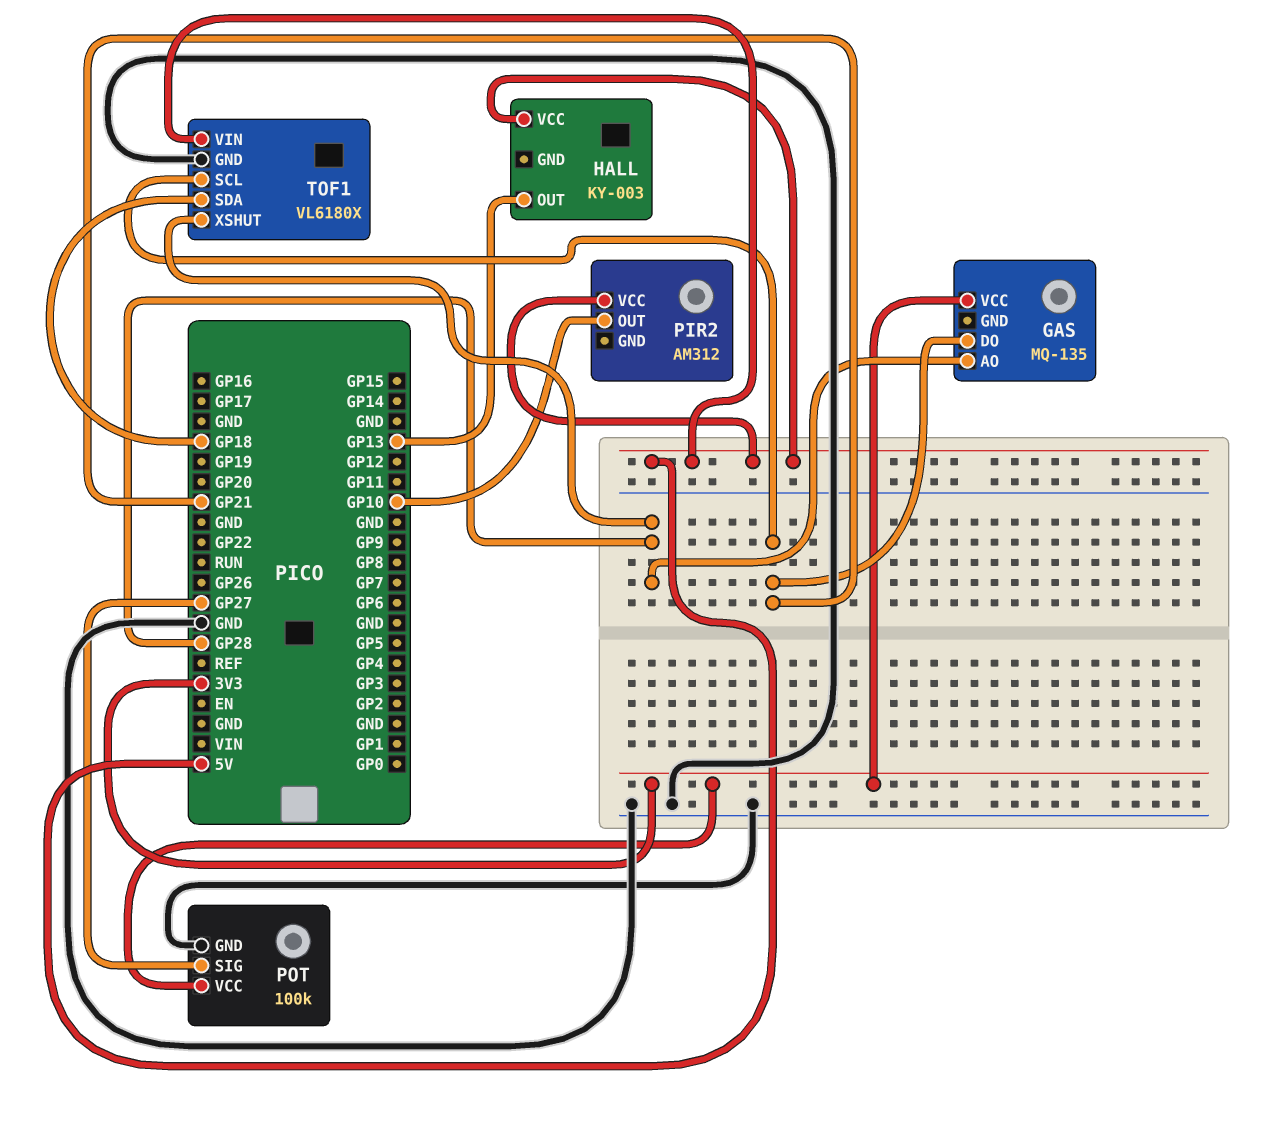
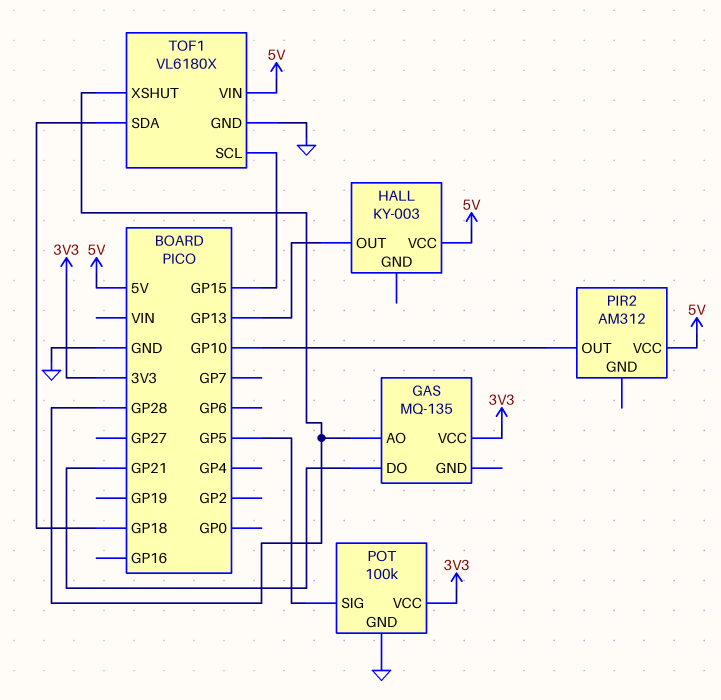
POT pin SIG: GP27 -> GP5
TOF1 pin SCL: GP21 -> GP15

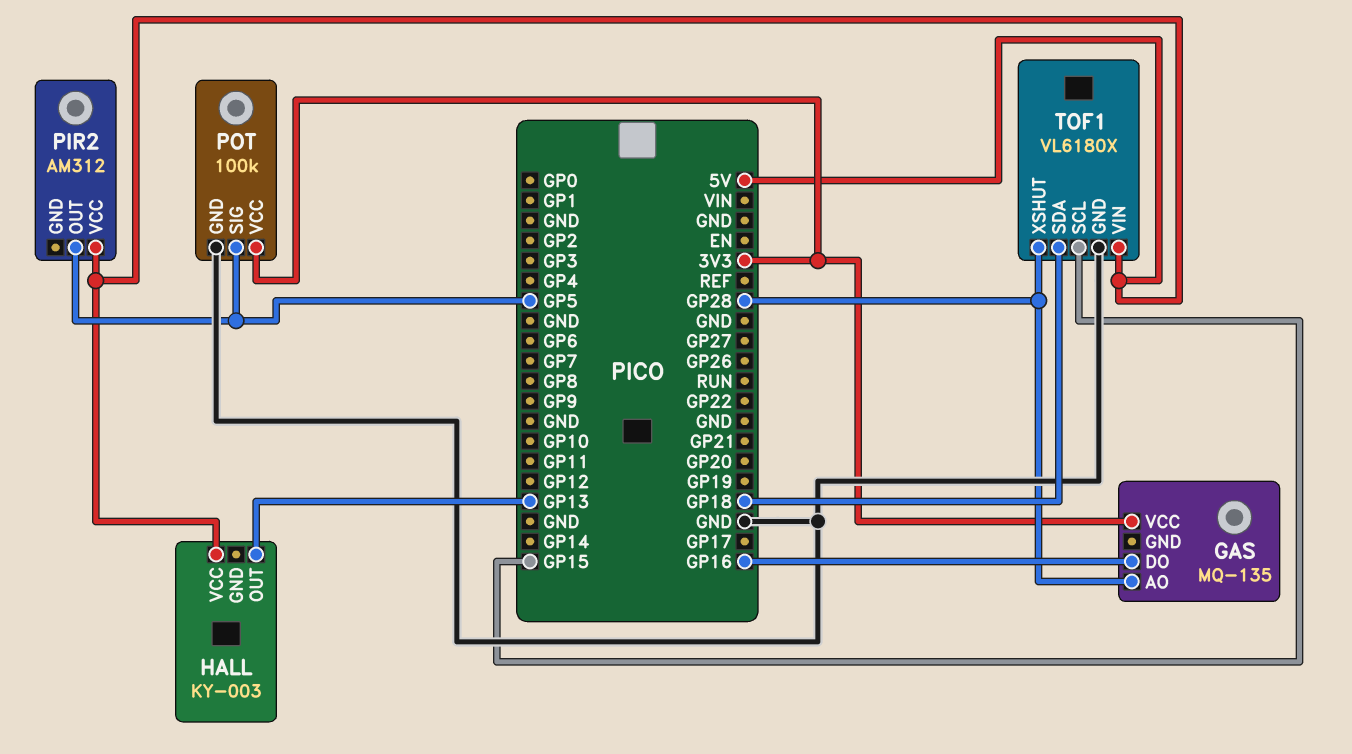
GAS pin DO: GP21 -> GP16
PIR2 pin OUT: GP10 -> GP5

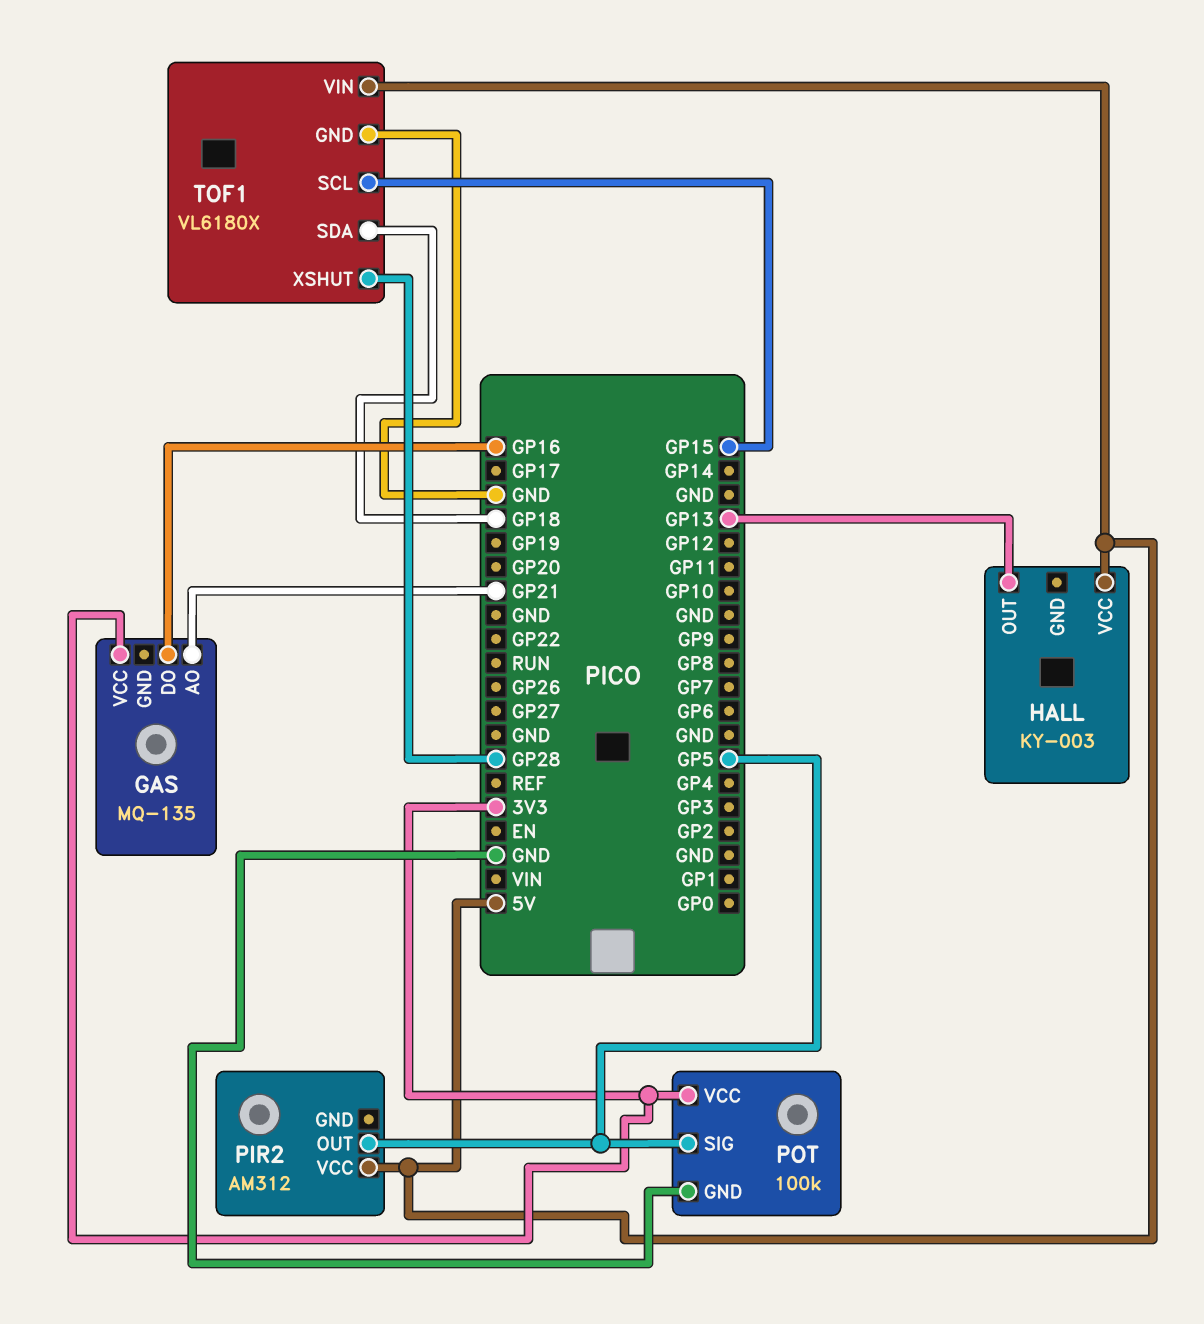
GAS pin AO: GP28 -> GP21

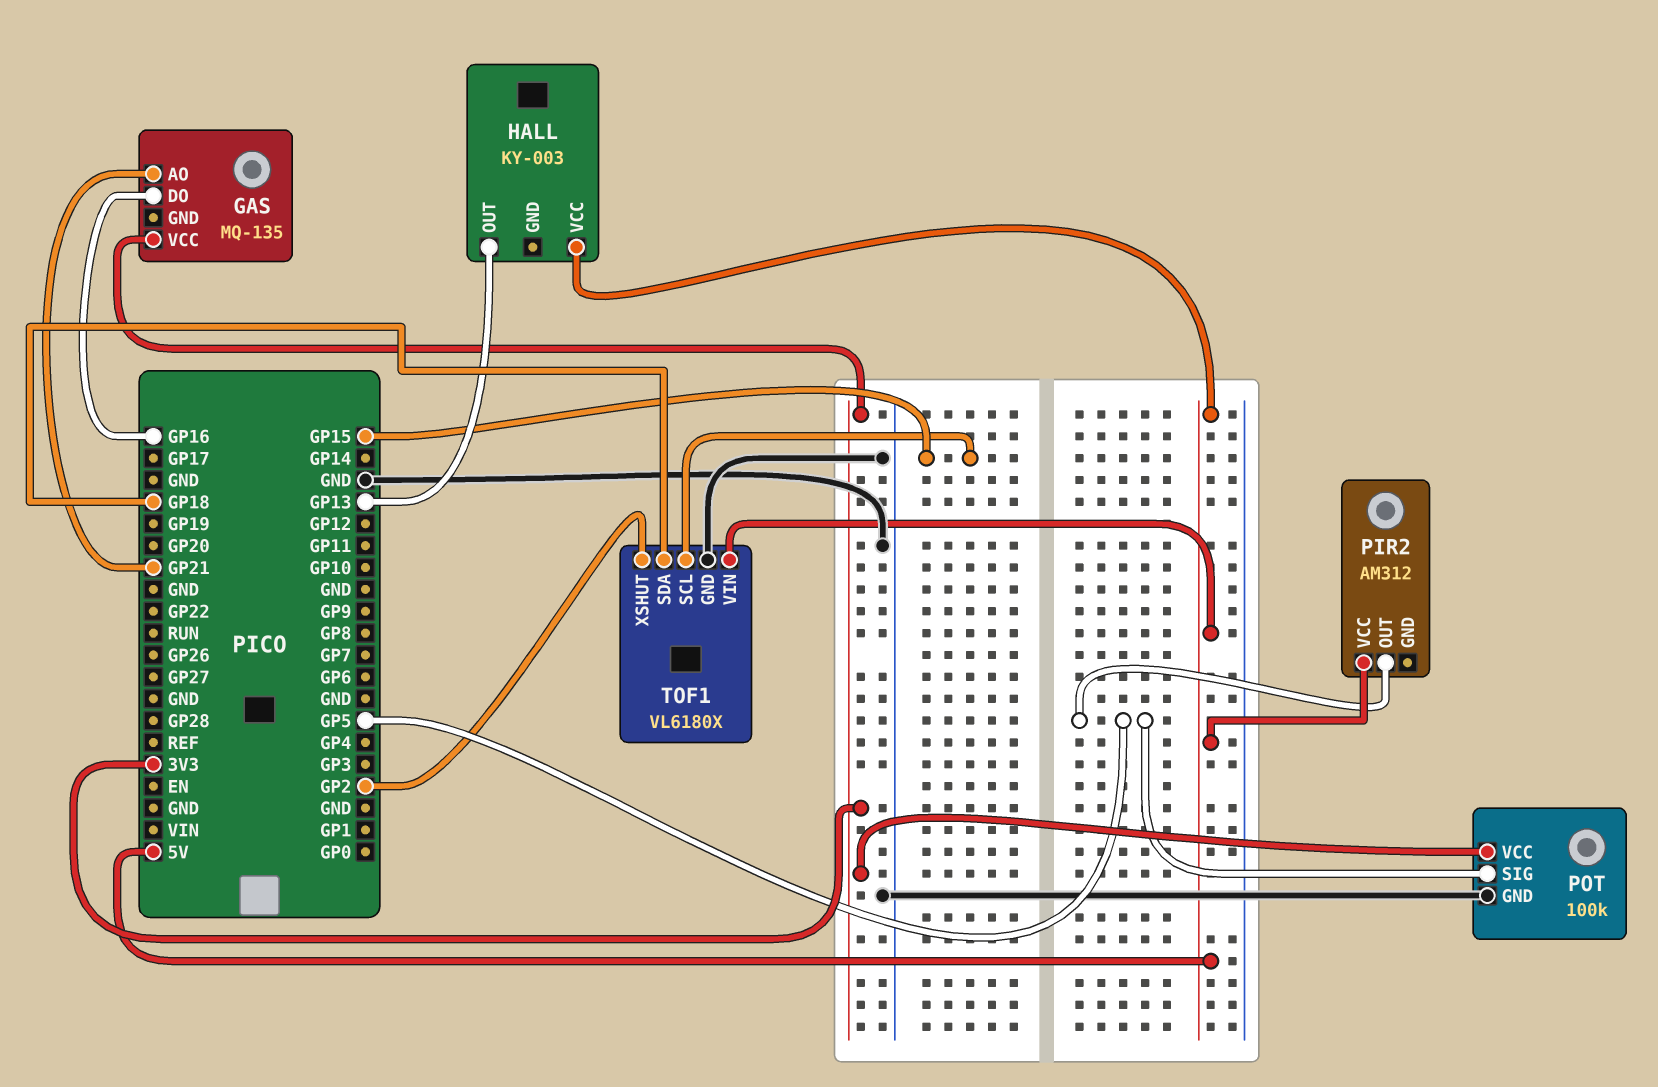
TOF1 pin XSHUT: GP28 -> GP2

